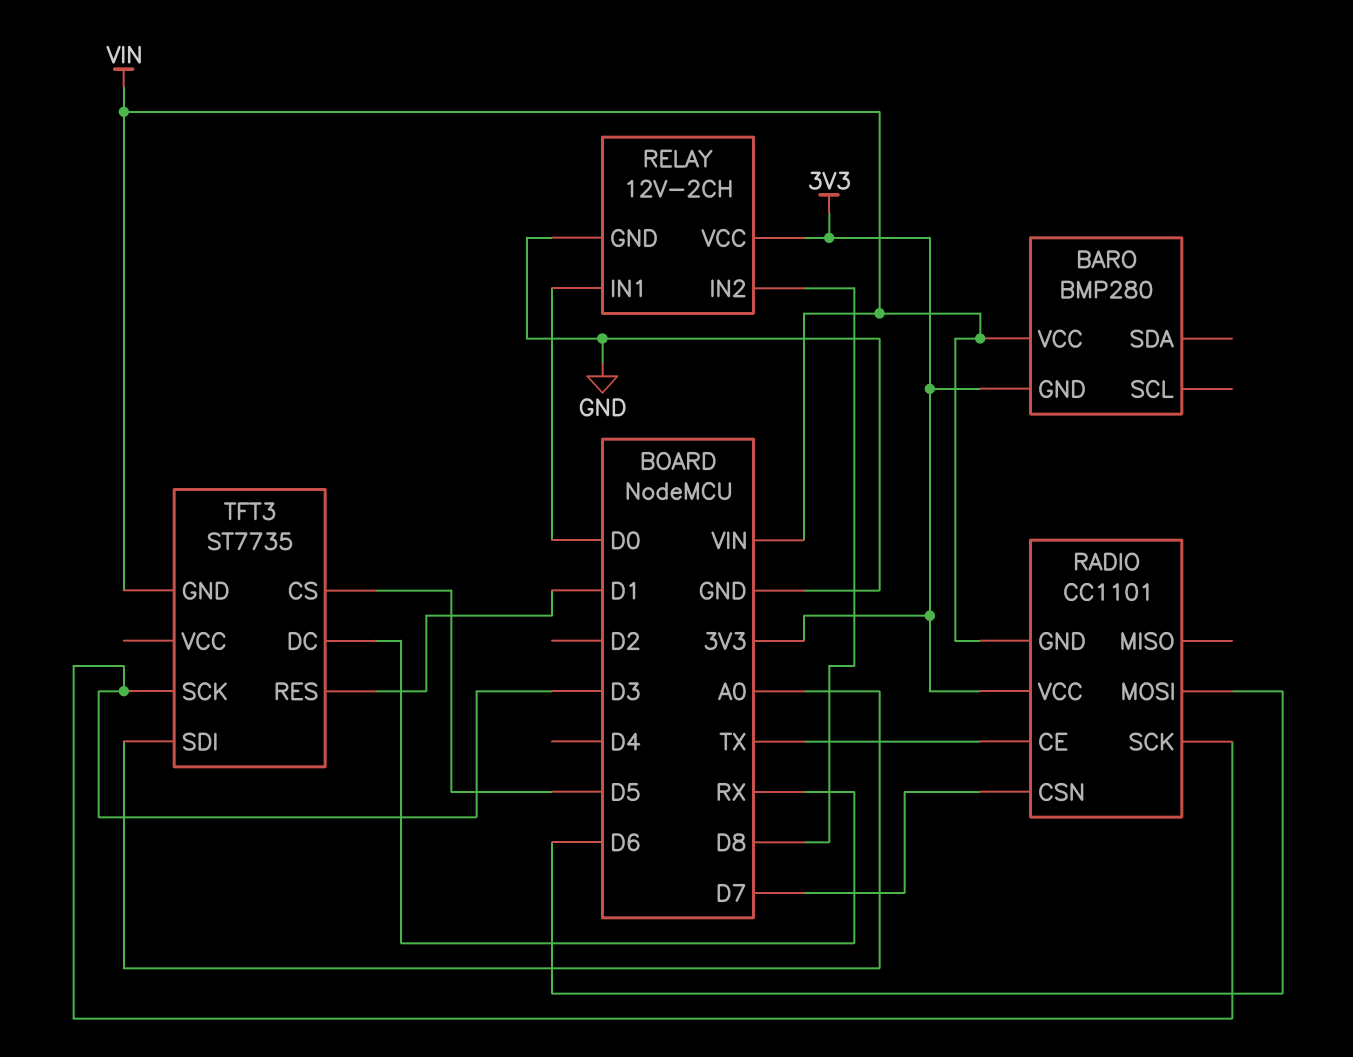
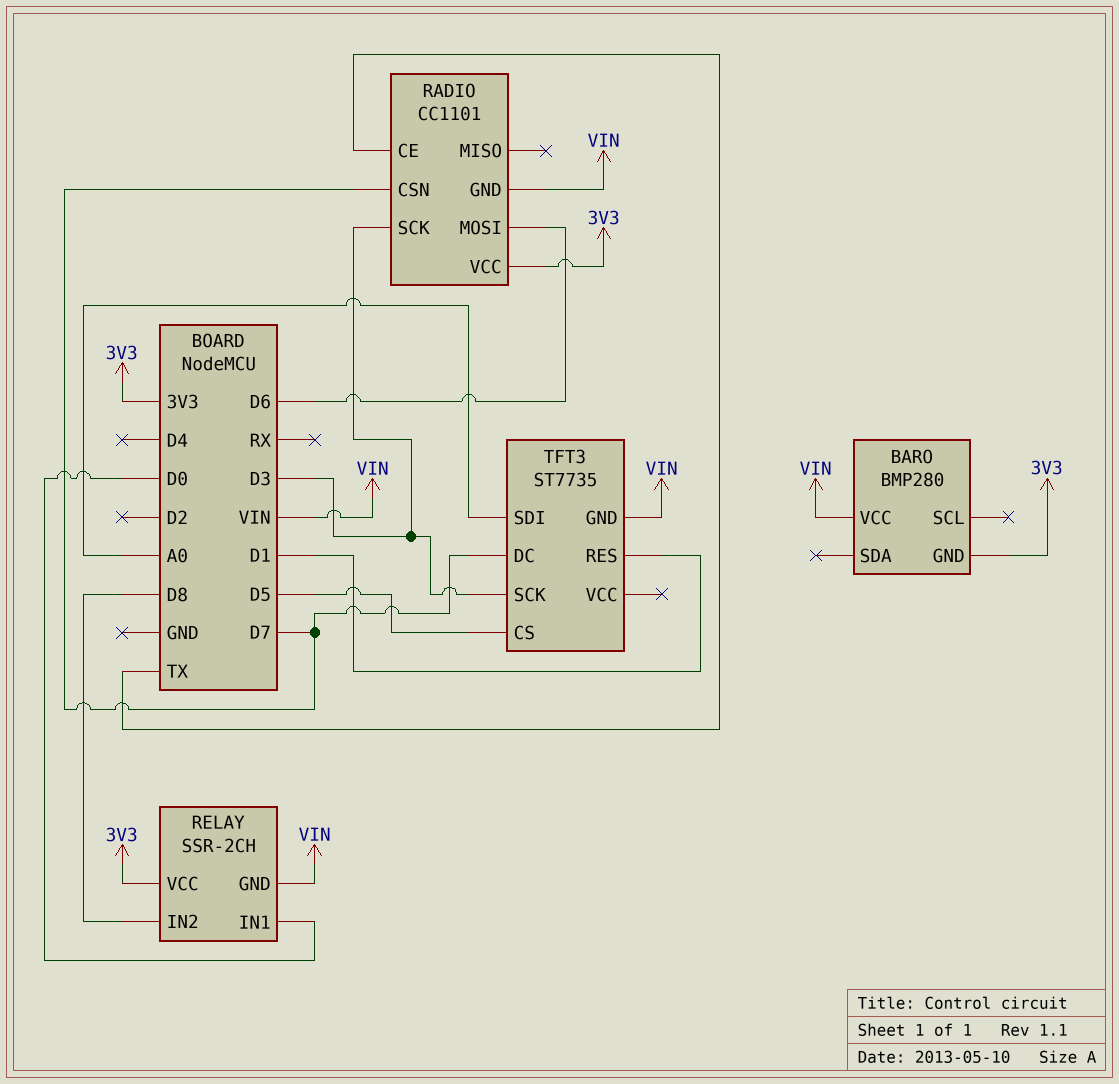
RELAY: 12V-2CH -> SSR-2CH
RELAY pin GND: GND -> VIN
TFT3 pin DC: RX -> D7

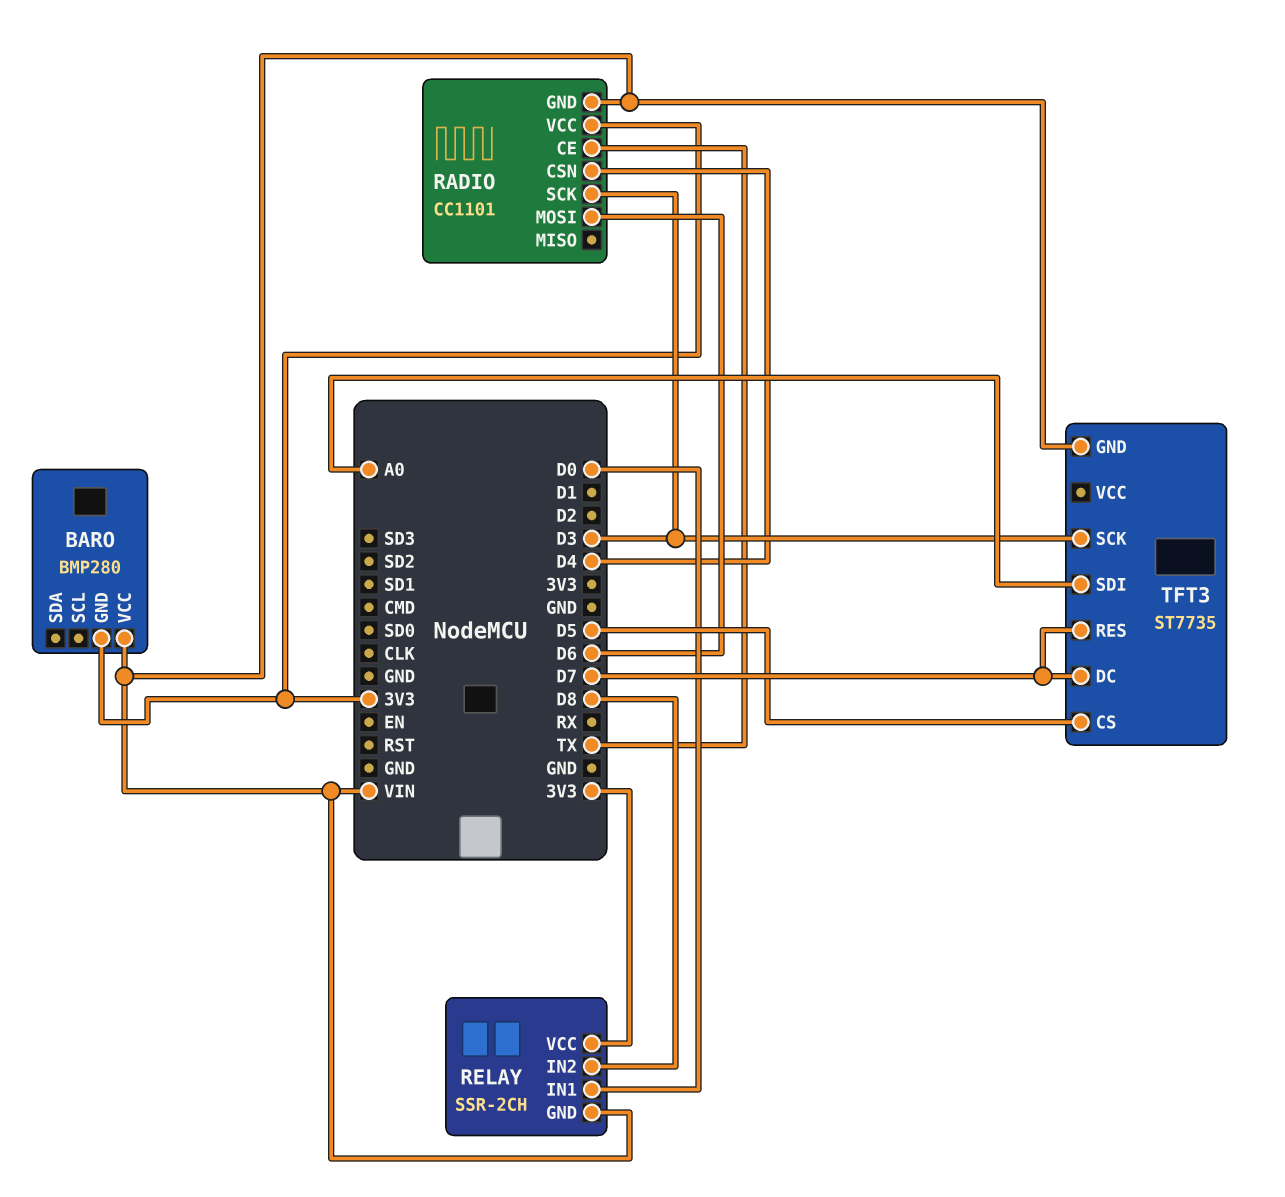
RADIO pin CSN: D7 -> D4
TFT3 pin RES: D1 -> D7

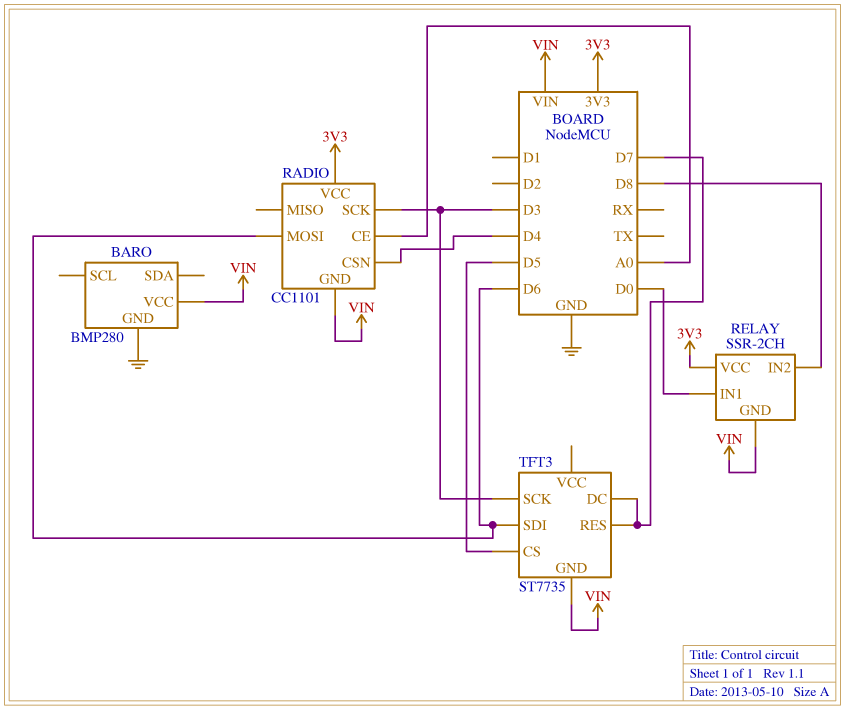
BARO pin GND: 3V3 -> GND
RADIO pin CE: TX -> A0
TFT3 pin SDI: A0 -> D6

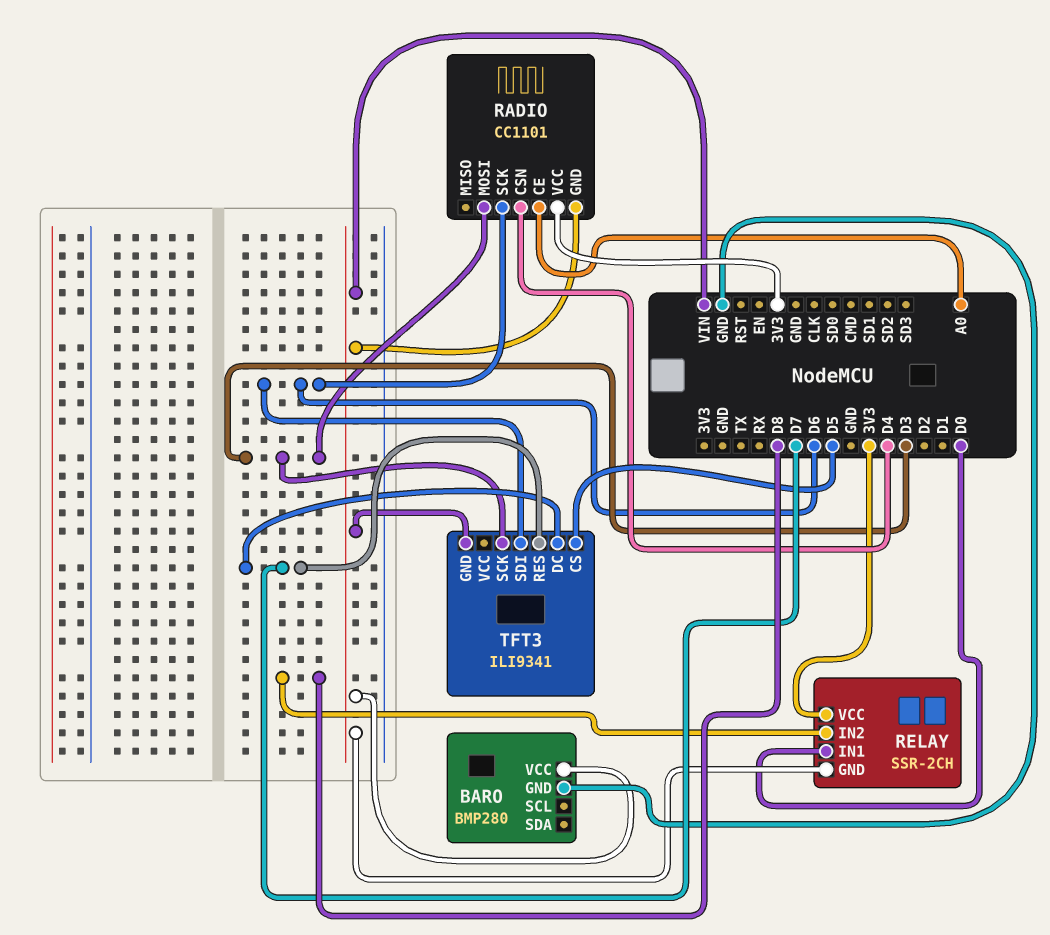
RADIO pin MOSI: D6 -> D3
RADIO pin SCK: D3 -> D6
TFT3: ST7735 -> ILI9341

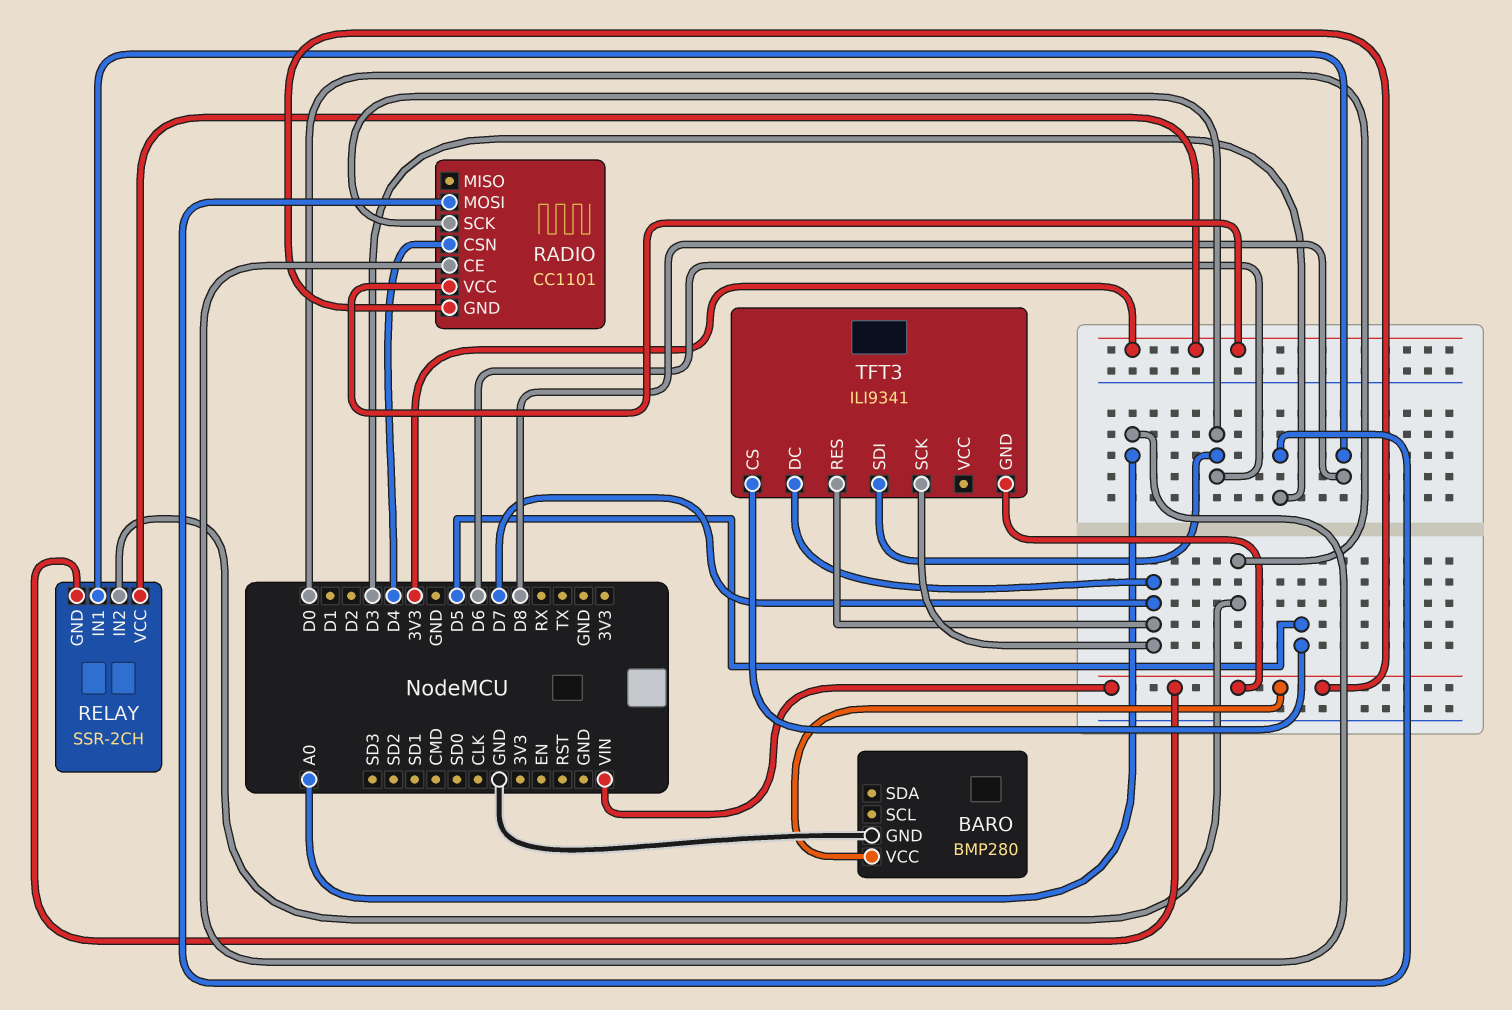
RELAY pin IN1: D0 -> D8
RELAY pin IN2: D8 -> D0
TFT3 pin SCK: D3 -> D7

